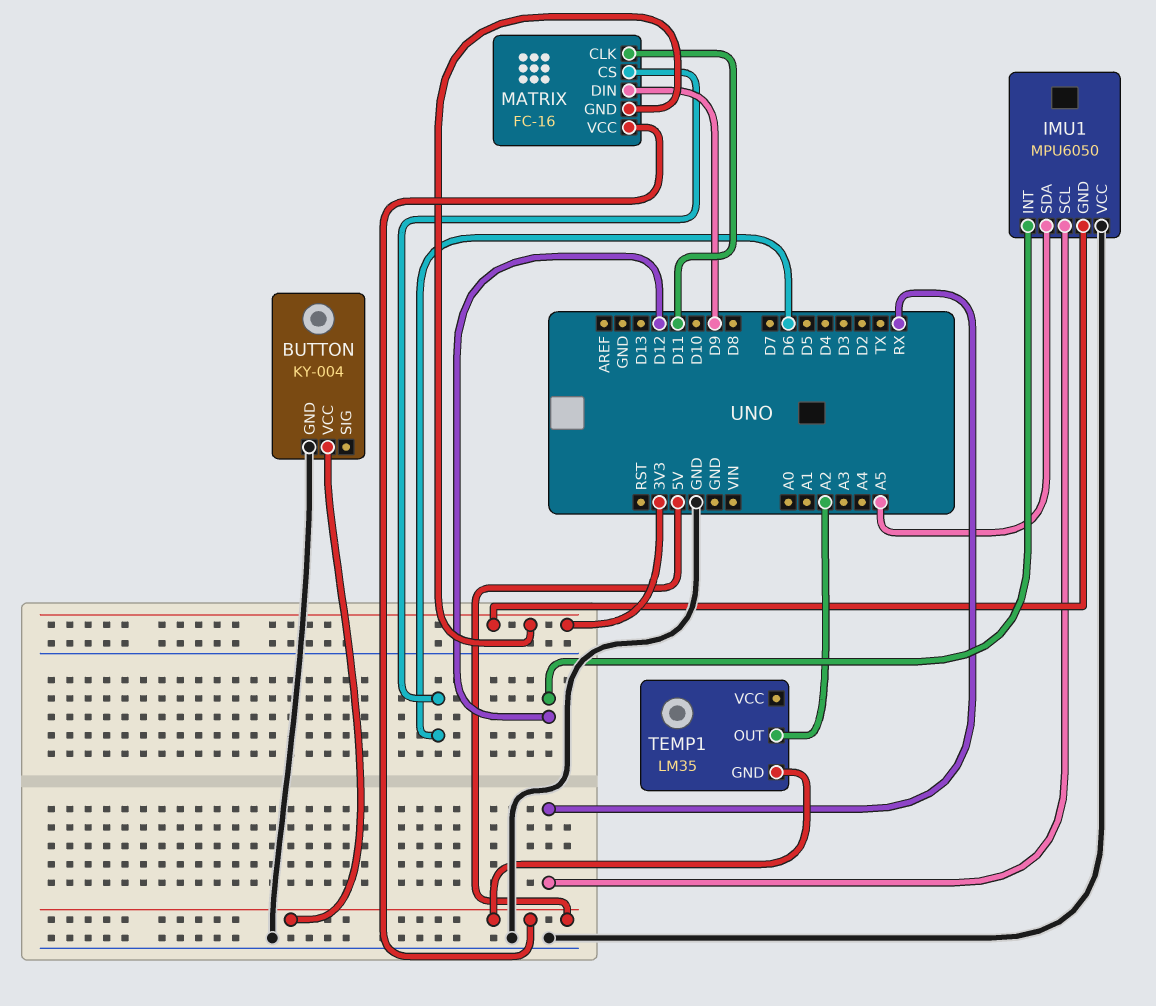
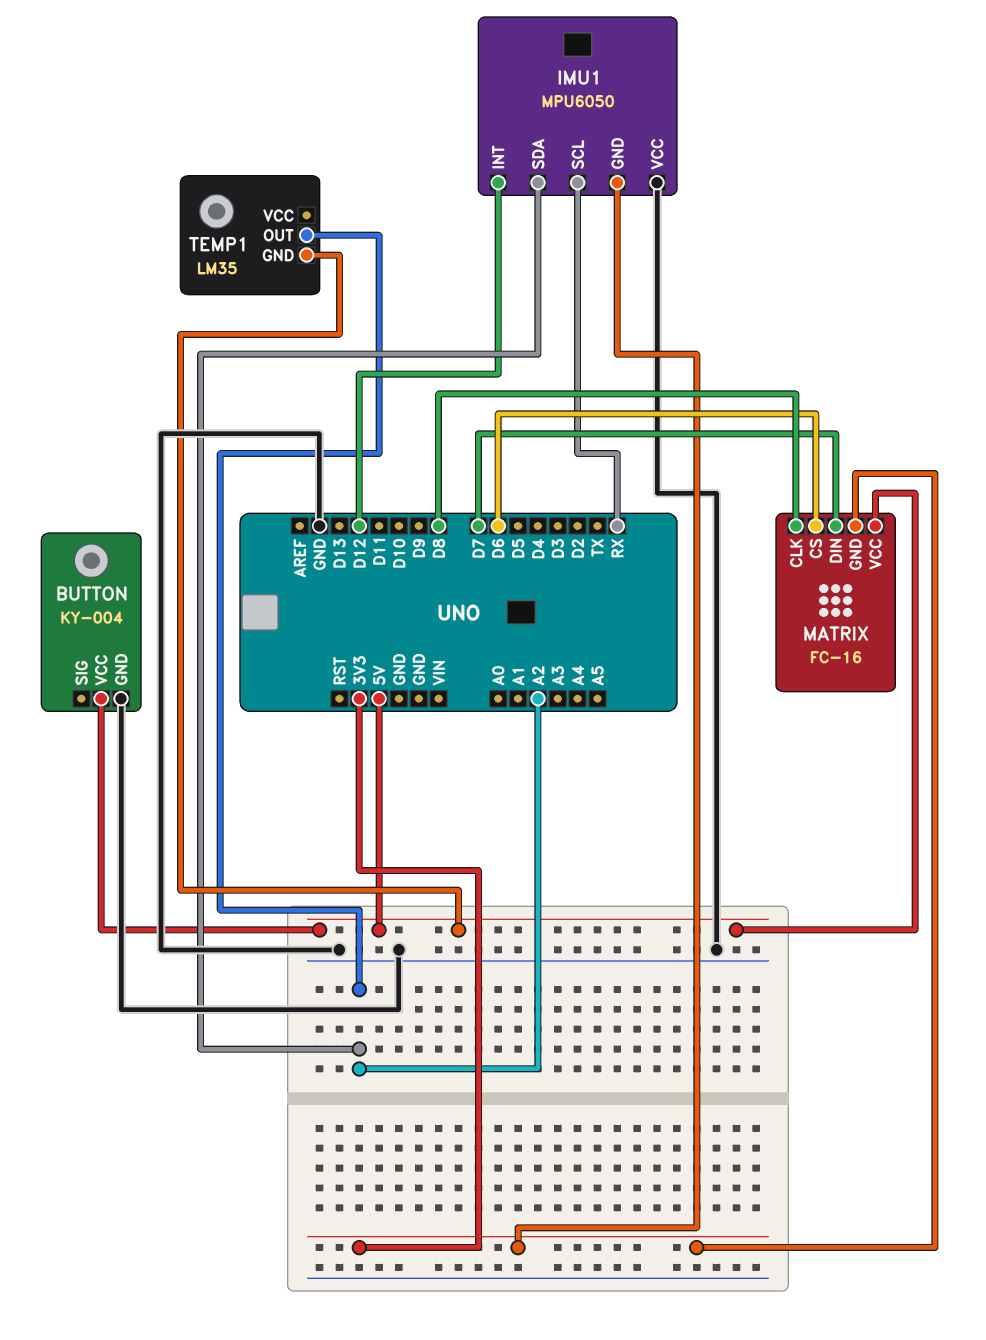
IMU1 pin SDA: A5 -> A2
MATRIX pin CLK: D11 -> D8
MATRIX pin DIN: D9 -> D7

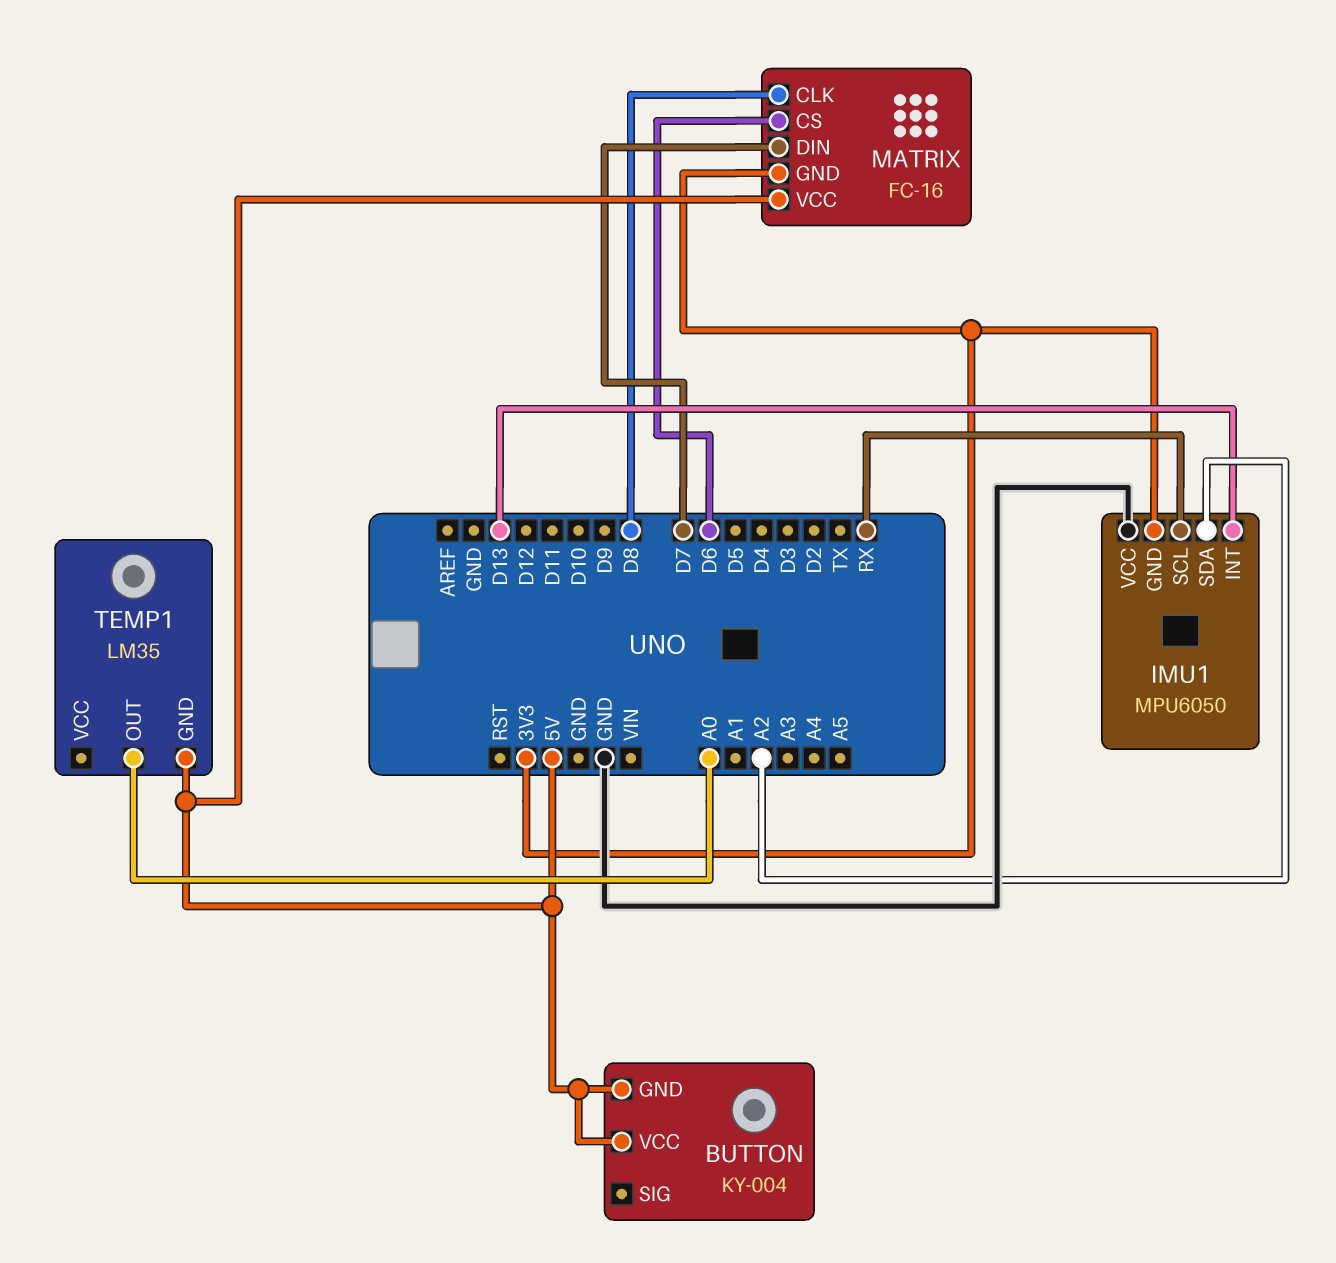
BUTTON pin GND: GND -> 5V
IMU1 pin INT: D12 -> D13
TEMP1 pin OUT: A2 -> A0

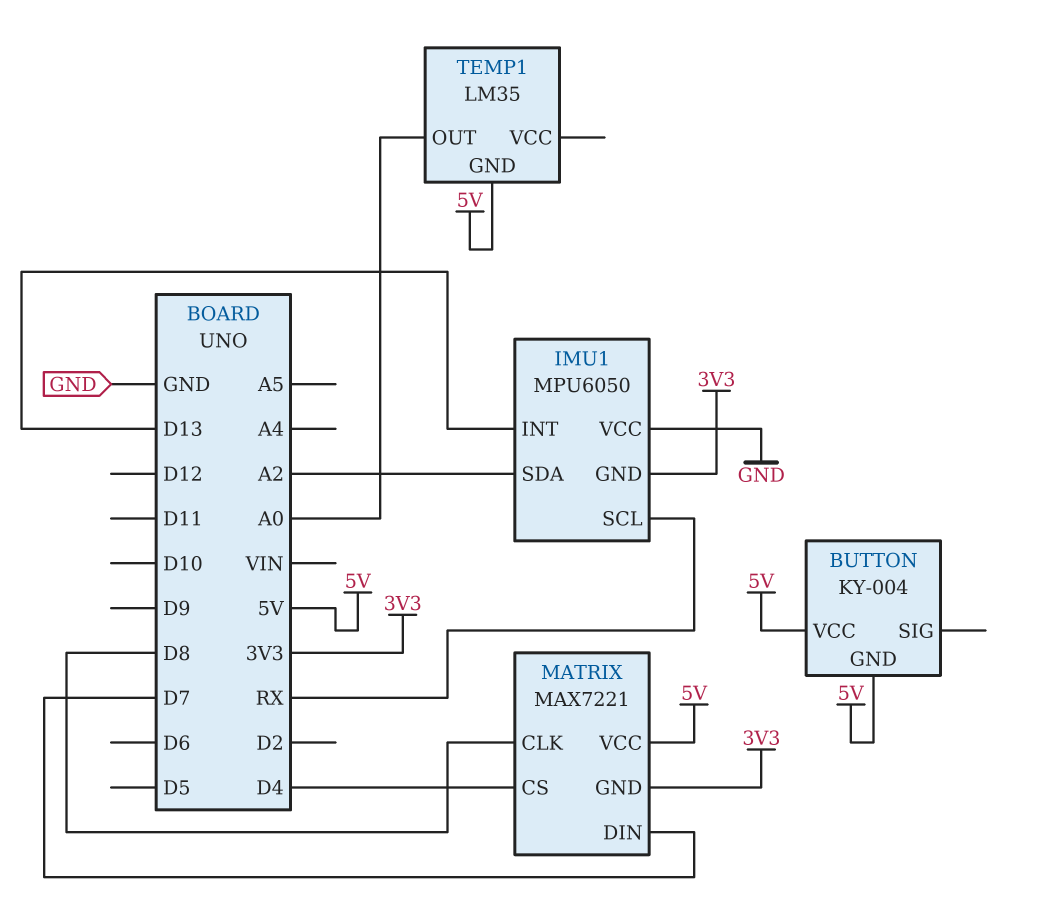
MATRIX: FC-16 -> MAX7221
MATRIX pin CS: D6 -> D4

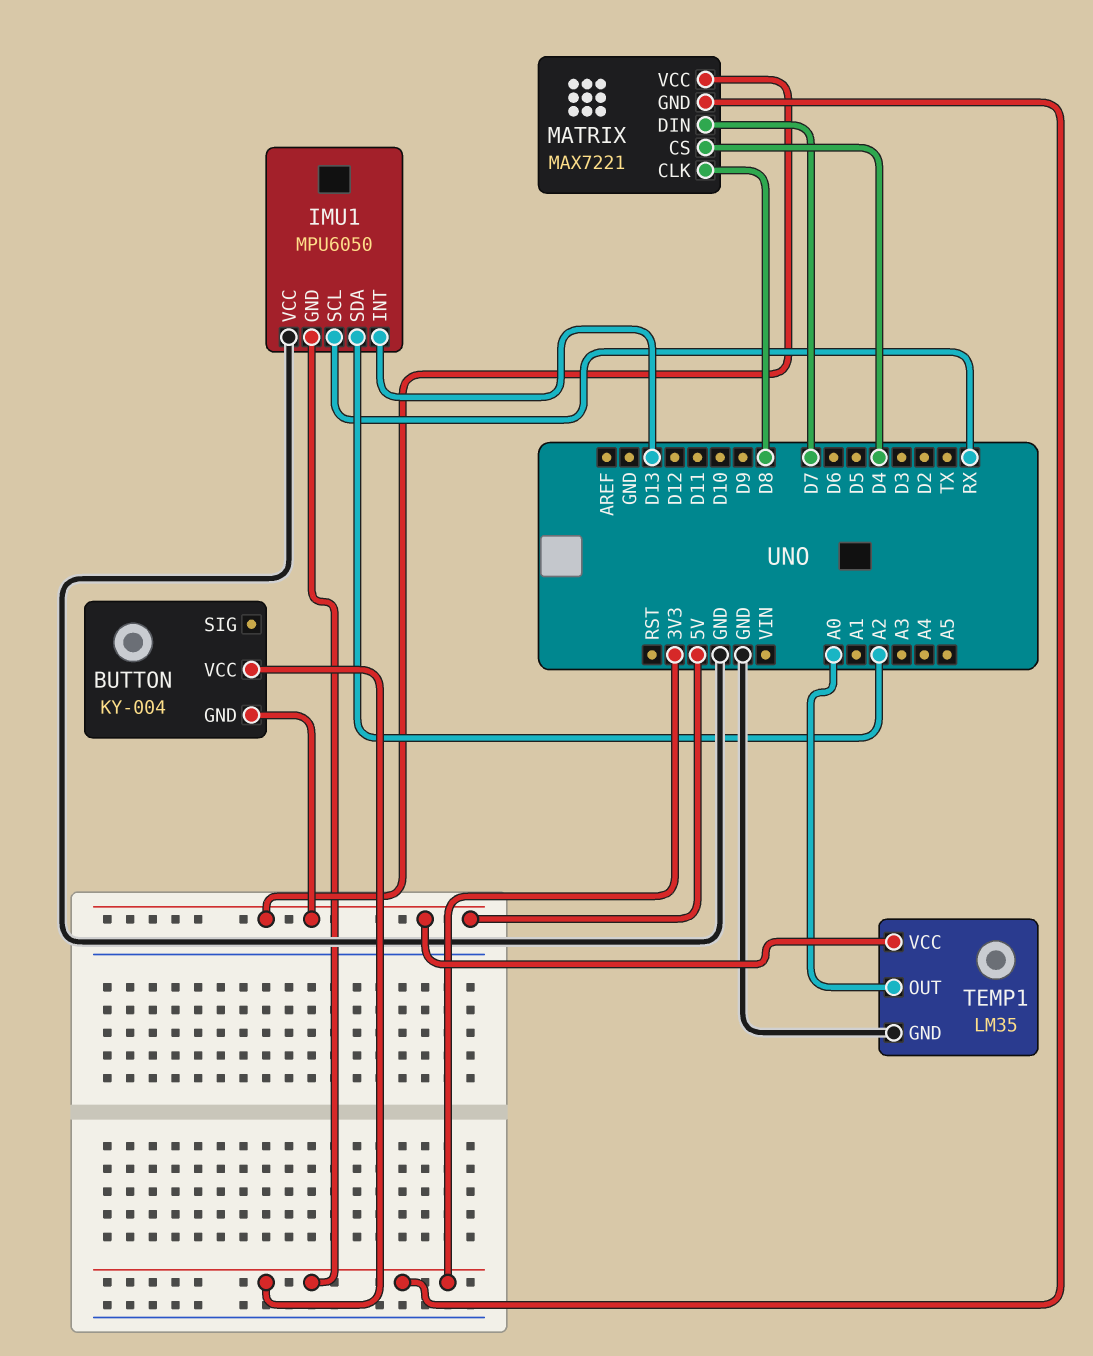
BUTTON pin VCC: 5V -> 3V3
TEMP1 pin GND: 5V -> GND
TEMP1 pin VCC: none -> 5V

